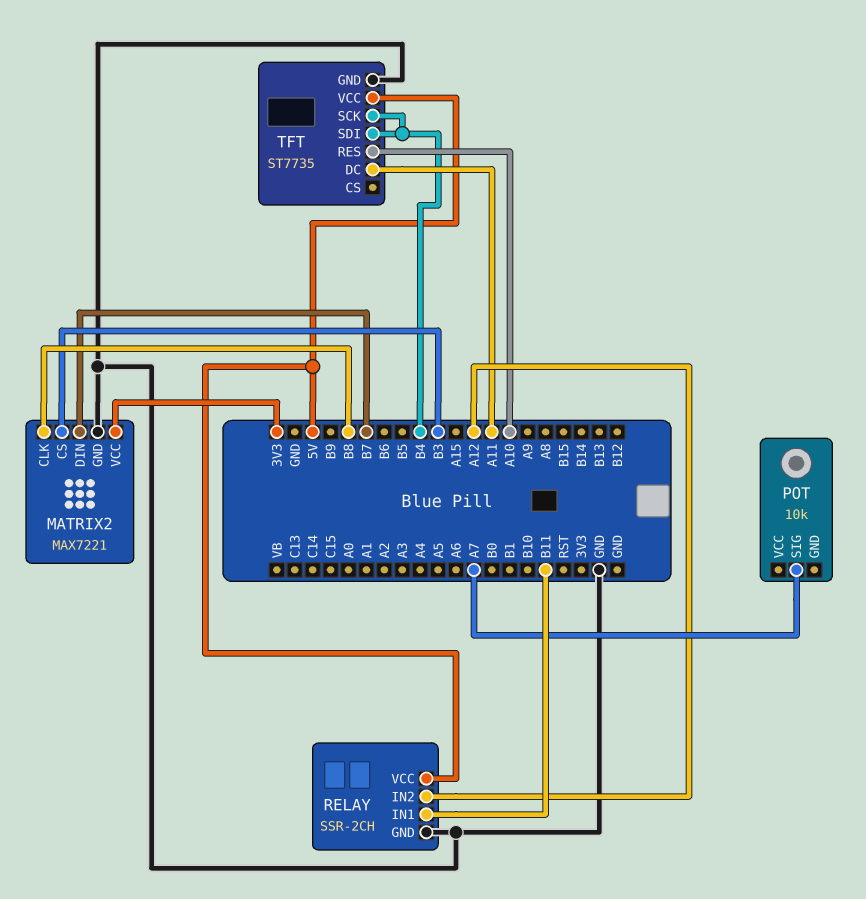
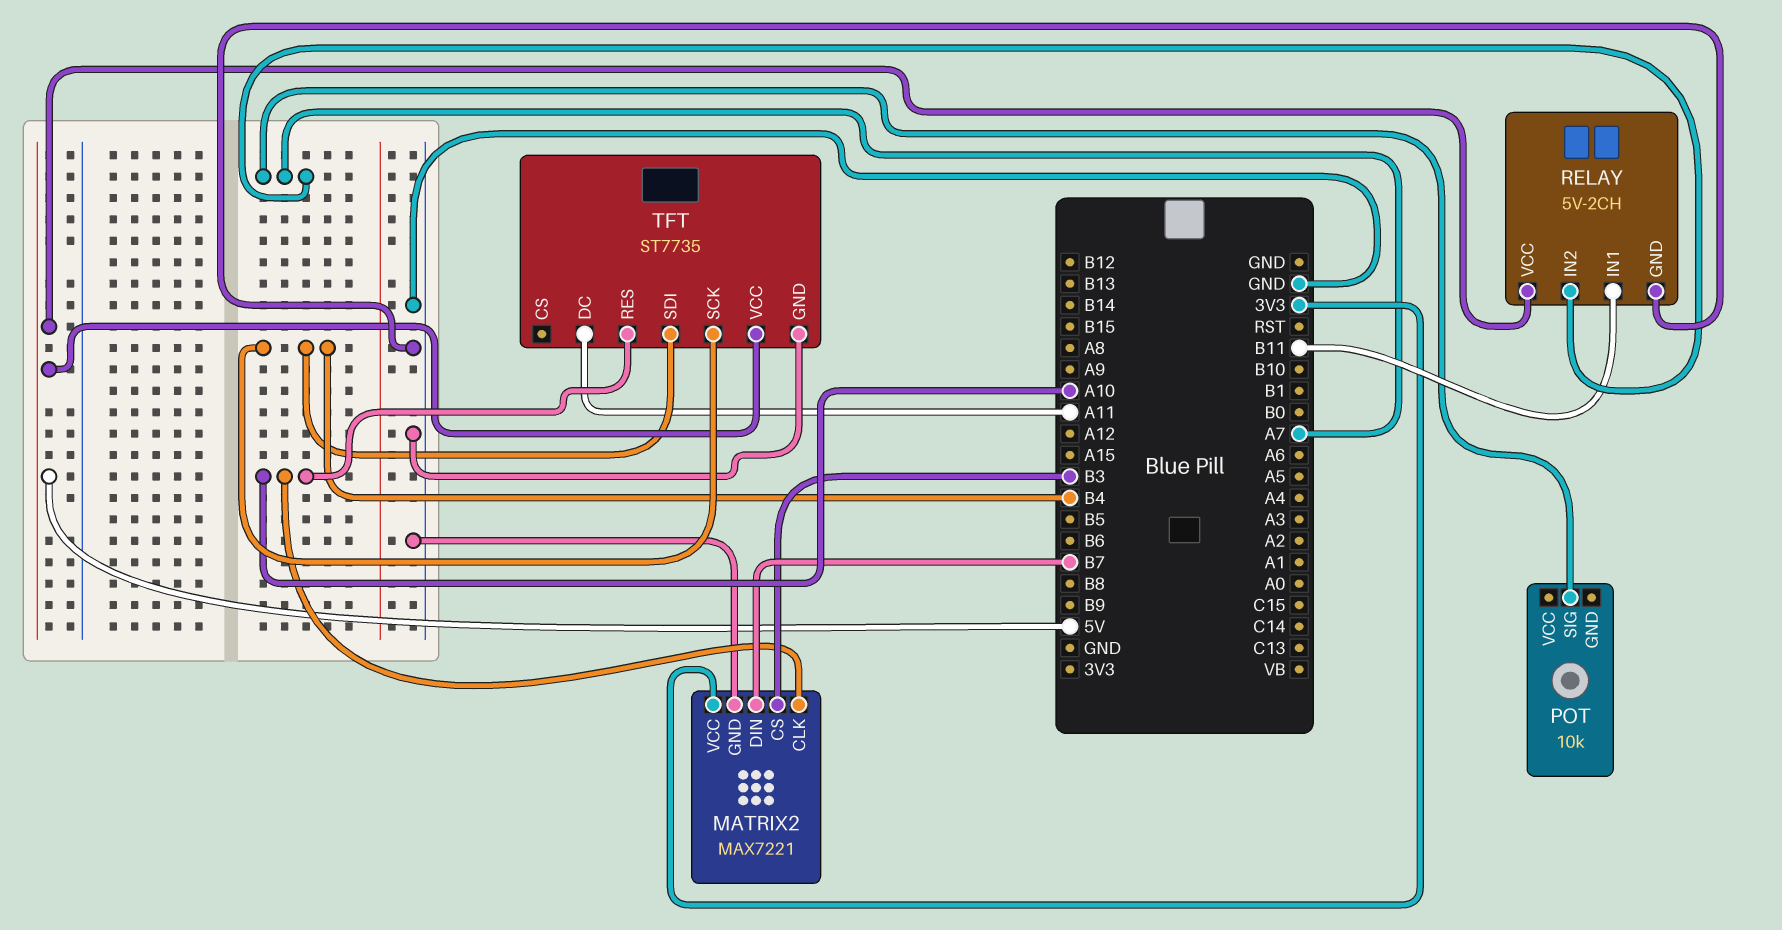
MATRIX2 pin CLK: B8 -> A10
RELAY: SSR-2CH -> 5V-2CH
RELAY pin IN2: A12 -> A7

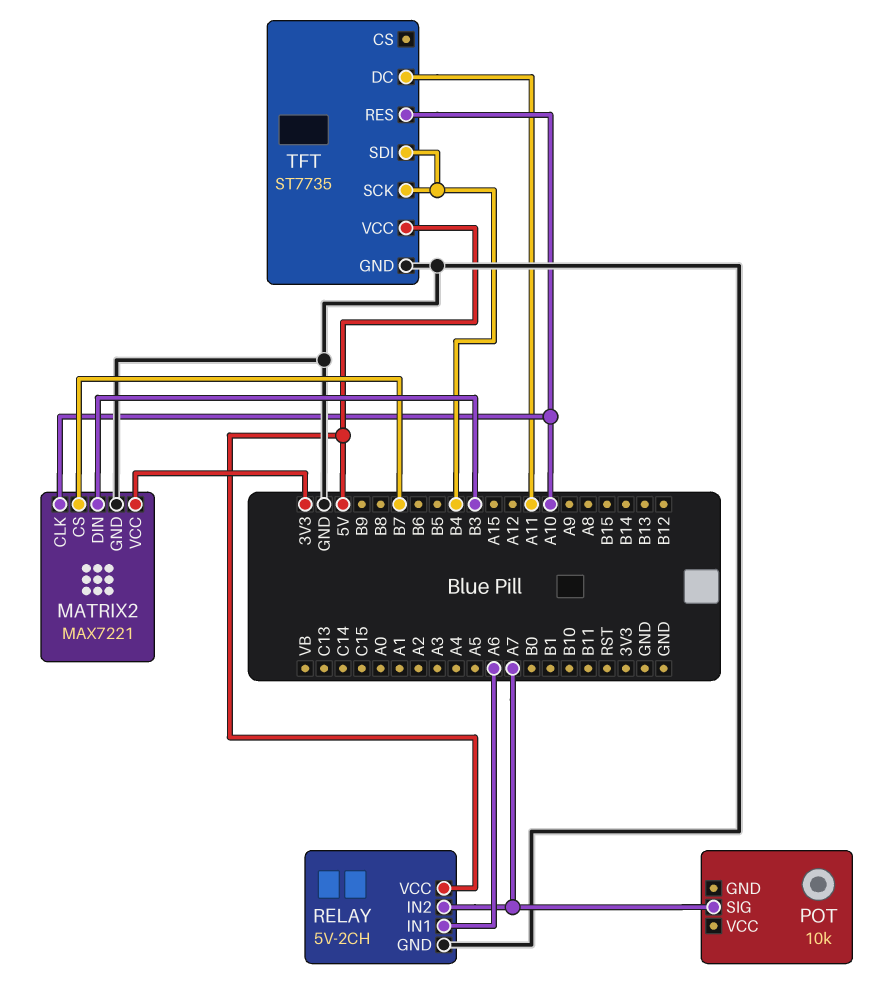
MATRIX2 pin CS: B3 -> B7
MATRIX2 pin DIN: B7 -> B3
RELAY pin IN1: B11 -> A6

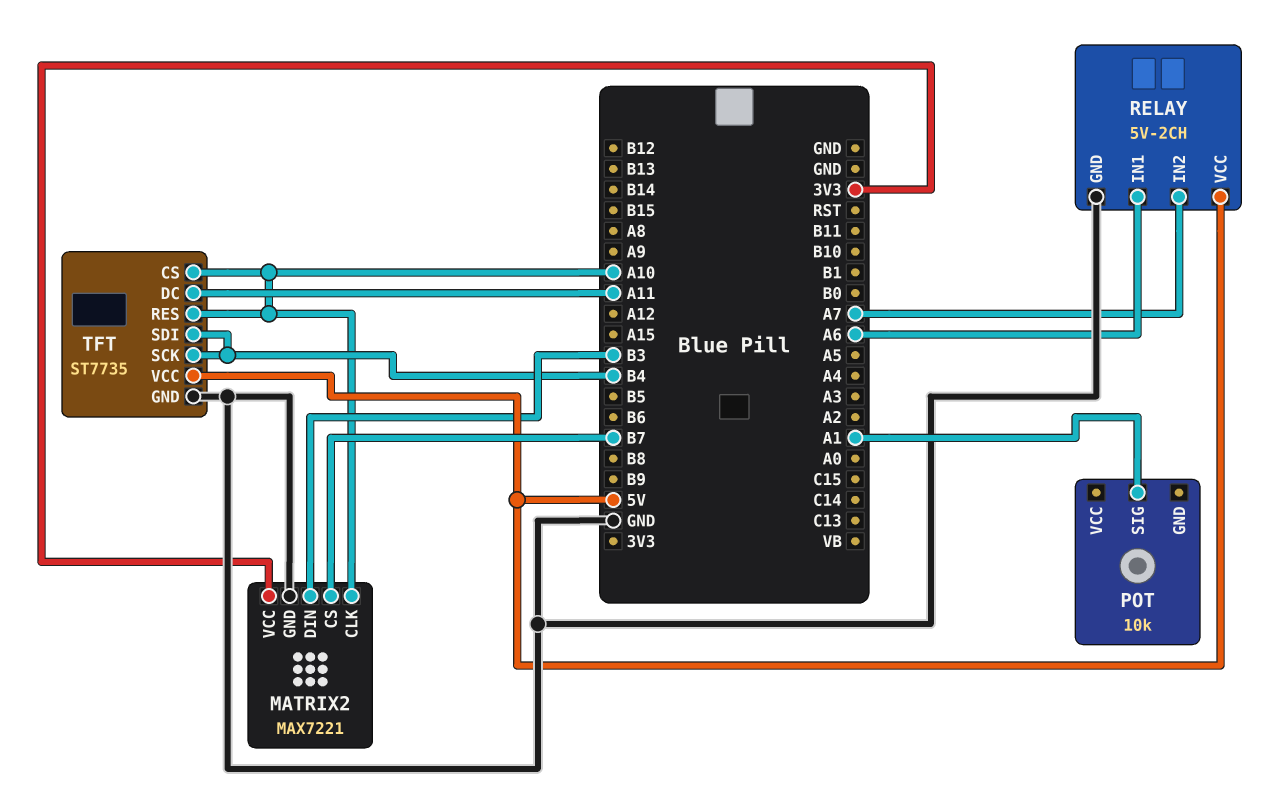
POT pin SIG: A7 -> A1
TFT pin CS: none -> A10

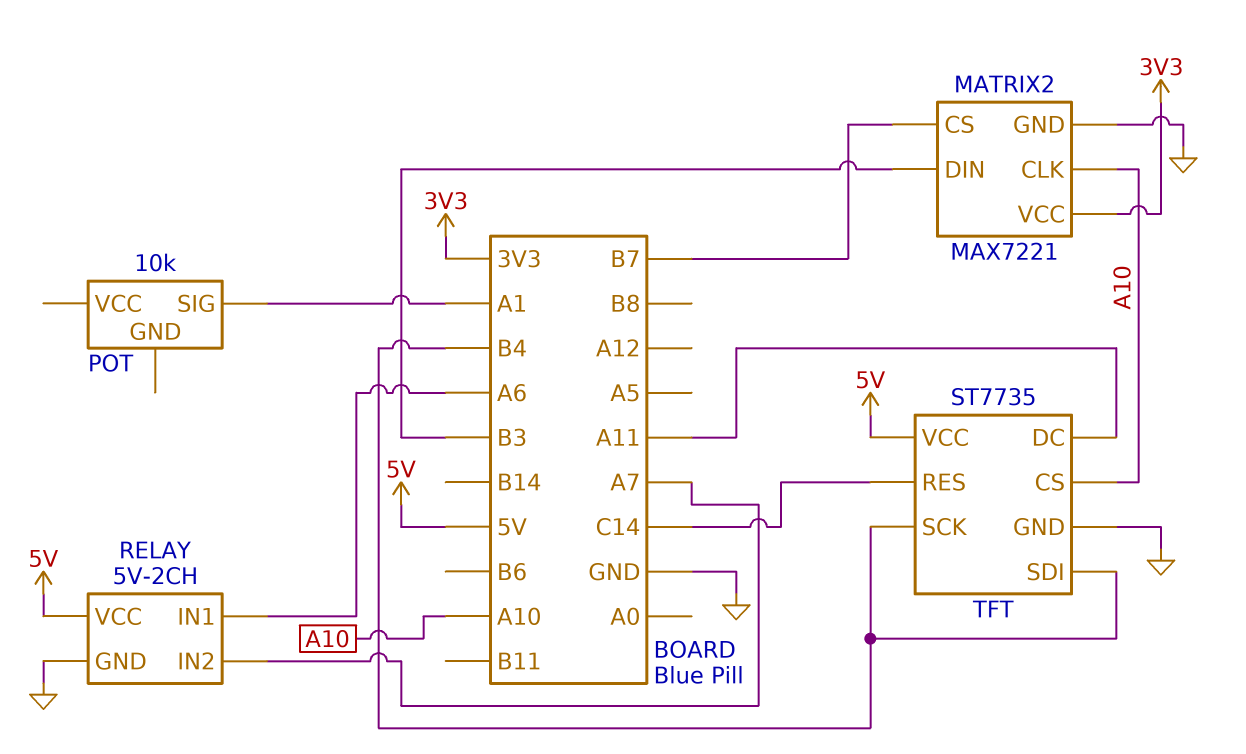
TFT pin RES: A10 -> C14

